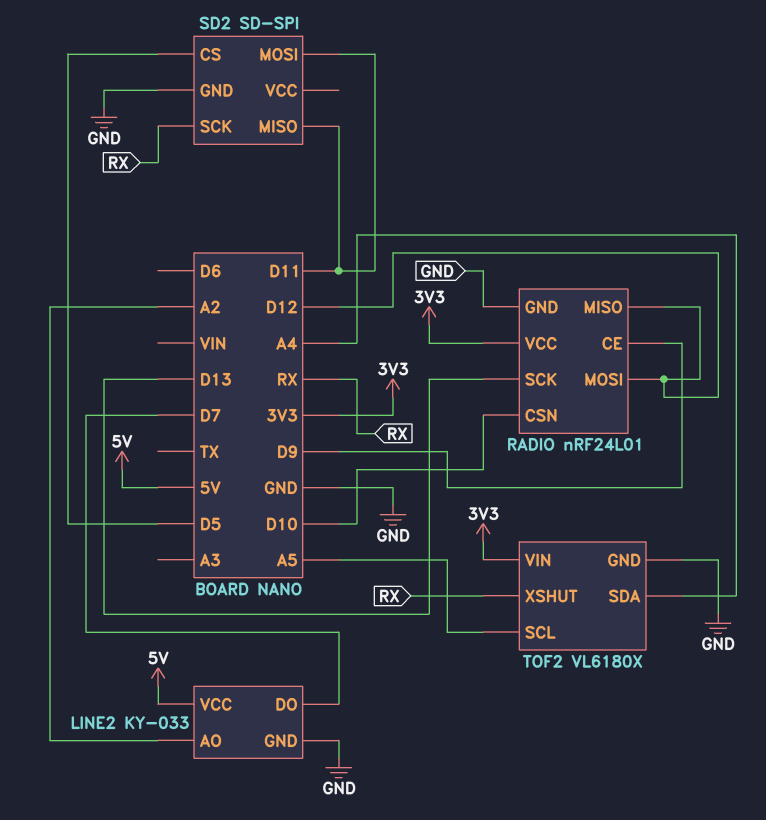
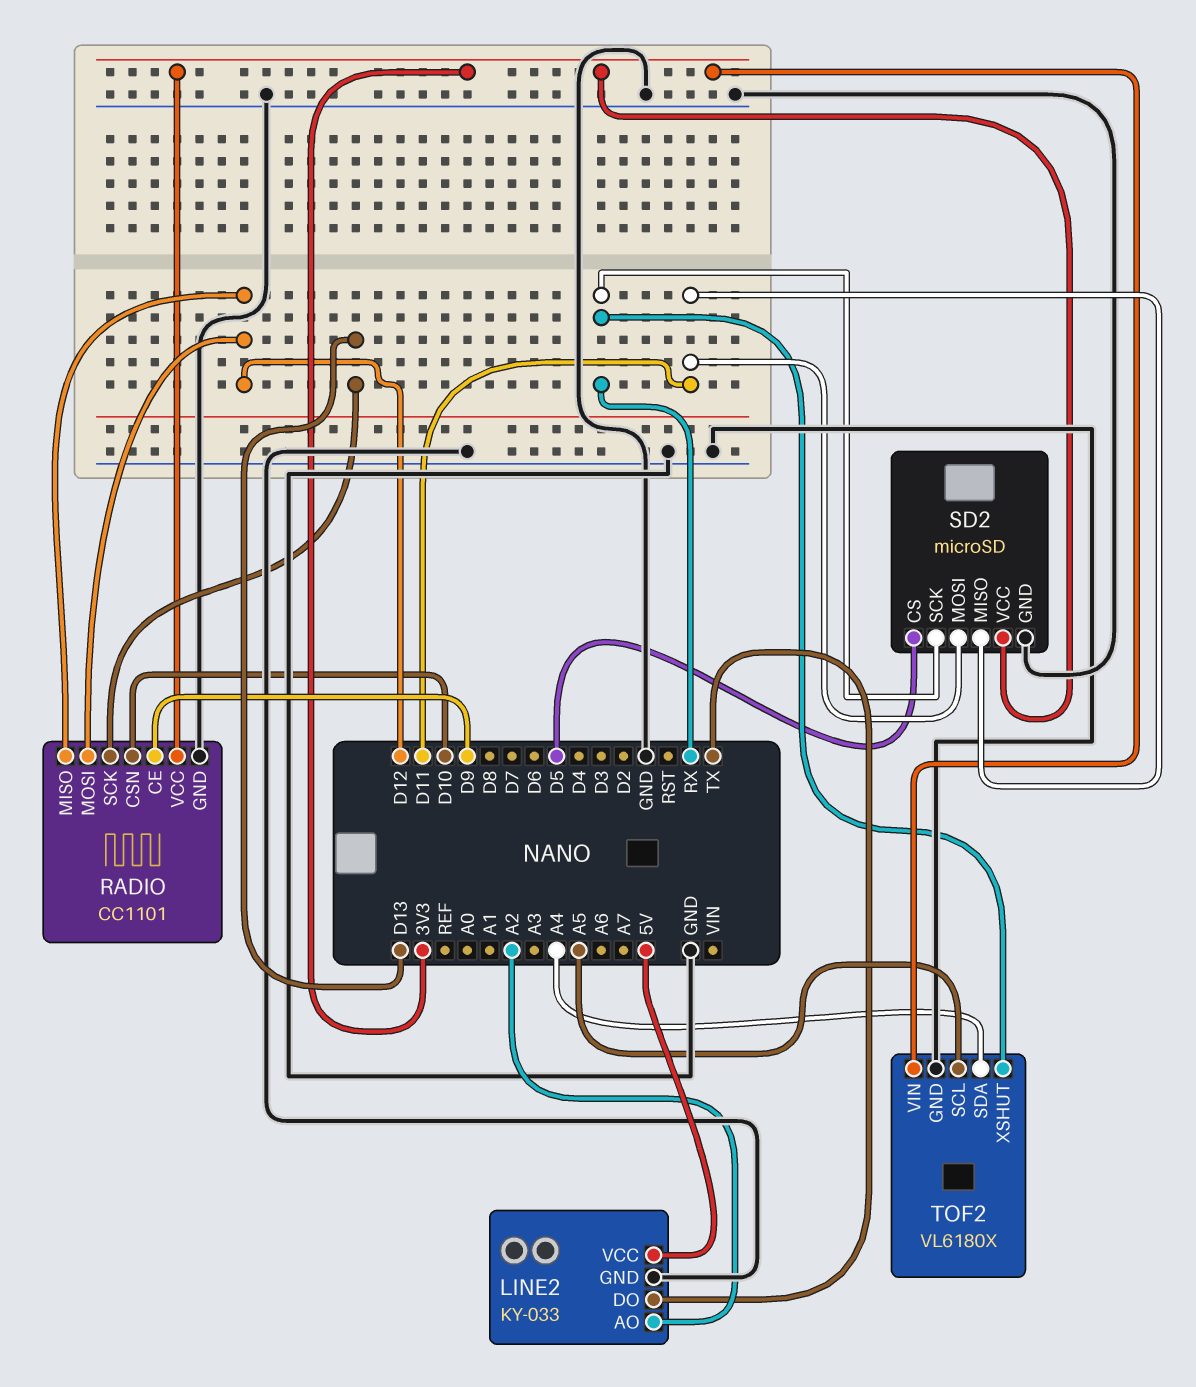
LINE2 pin DO: D7 -> TX
RADIO: nRF24L01 -> CC1101
SD2: SD-SPI -> microSD
SD2 pin VCC: none -> 3V3

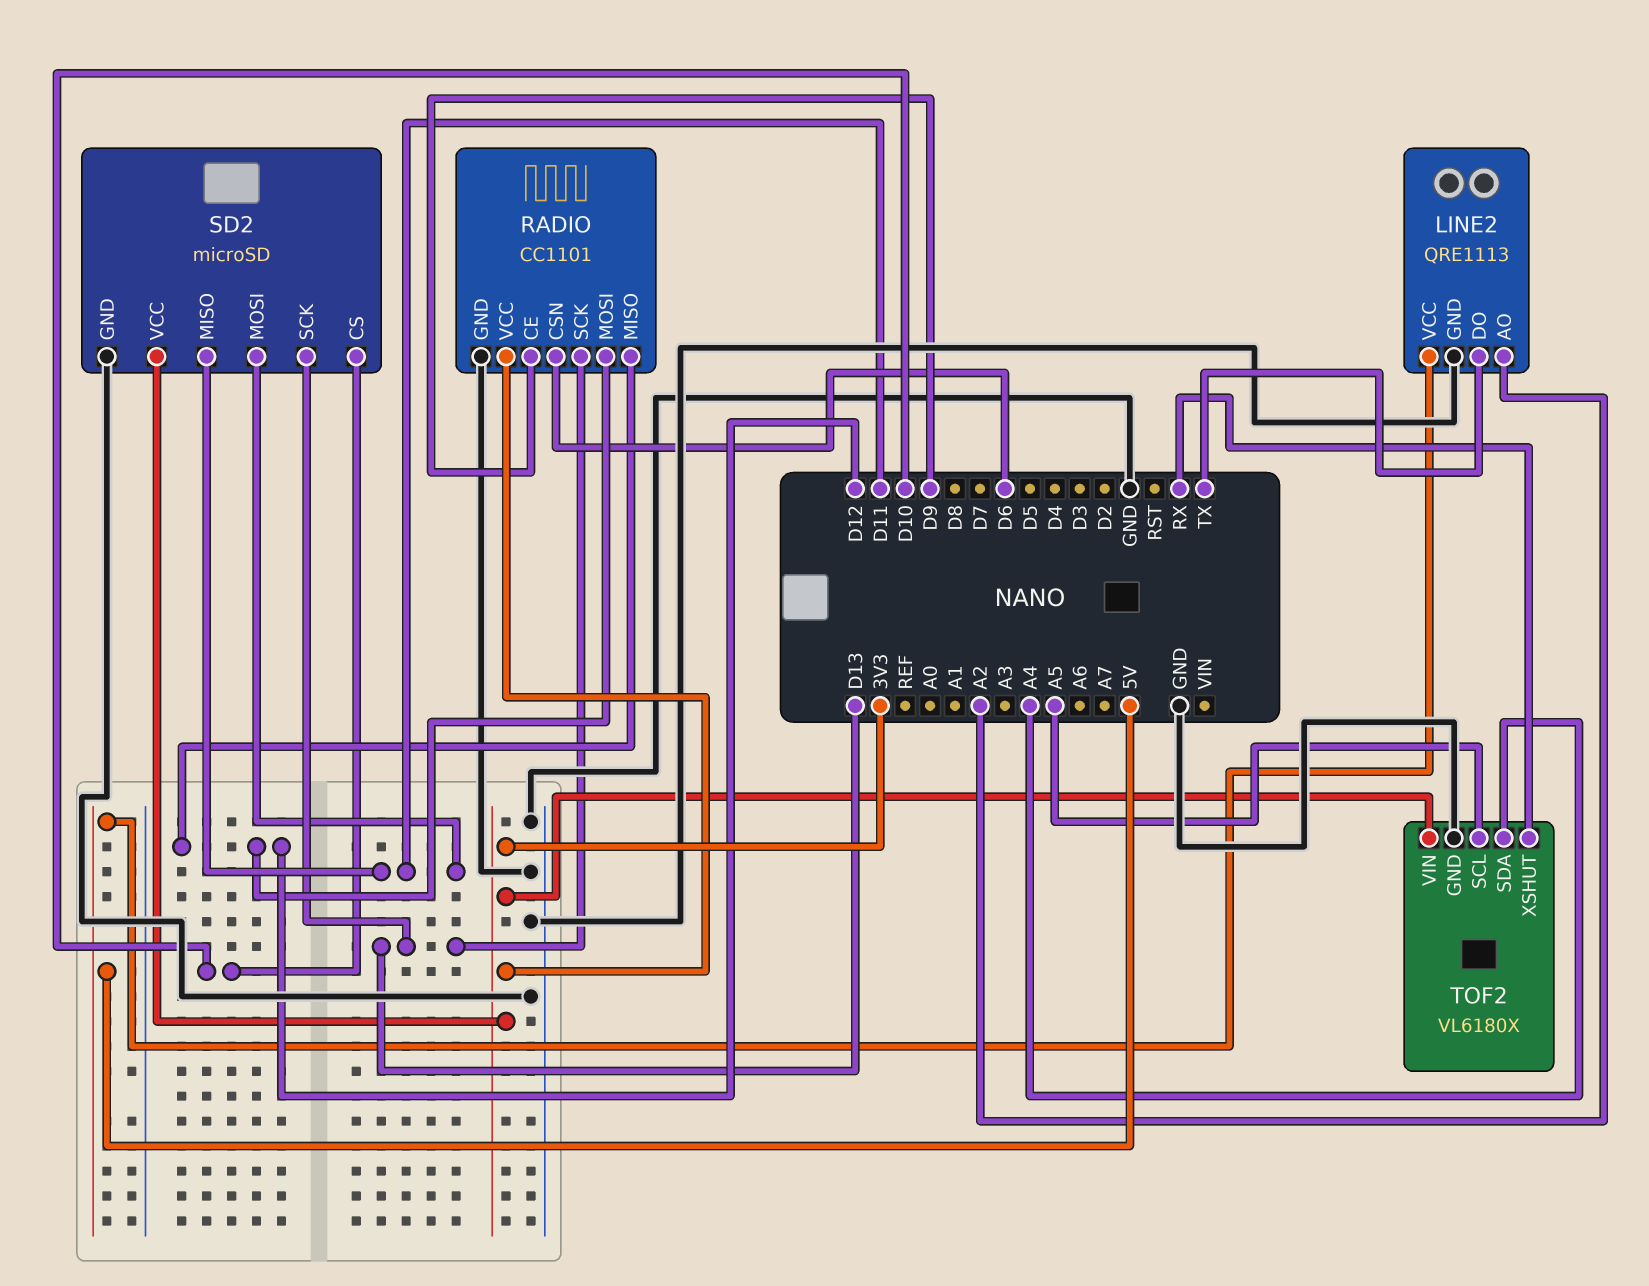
LINE2: KY-033 -> QRE1113
RADIO pin CSN: D10 -> D6
SD2 pin CS: D5 -> D10
SD2 pin SCK: RX -> D13

